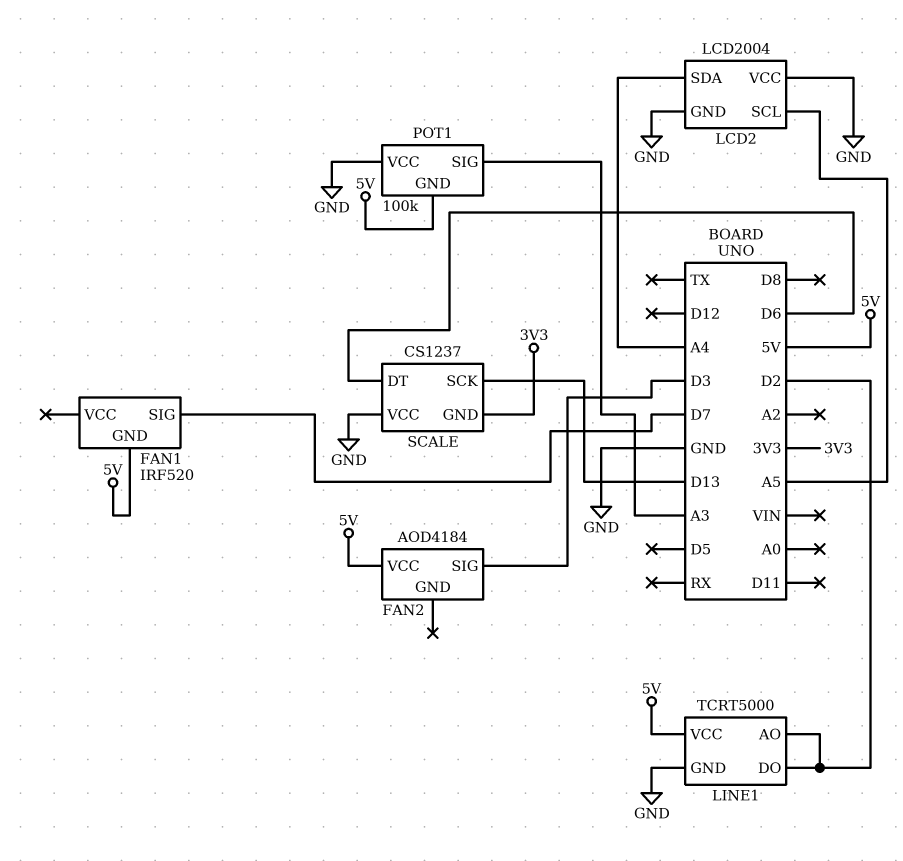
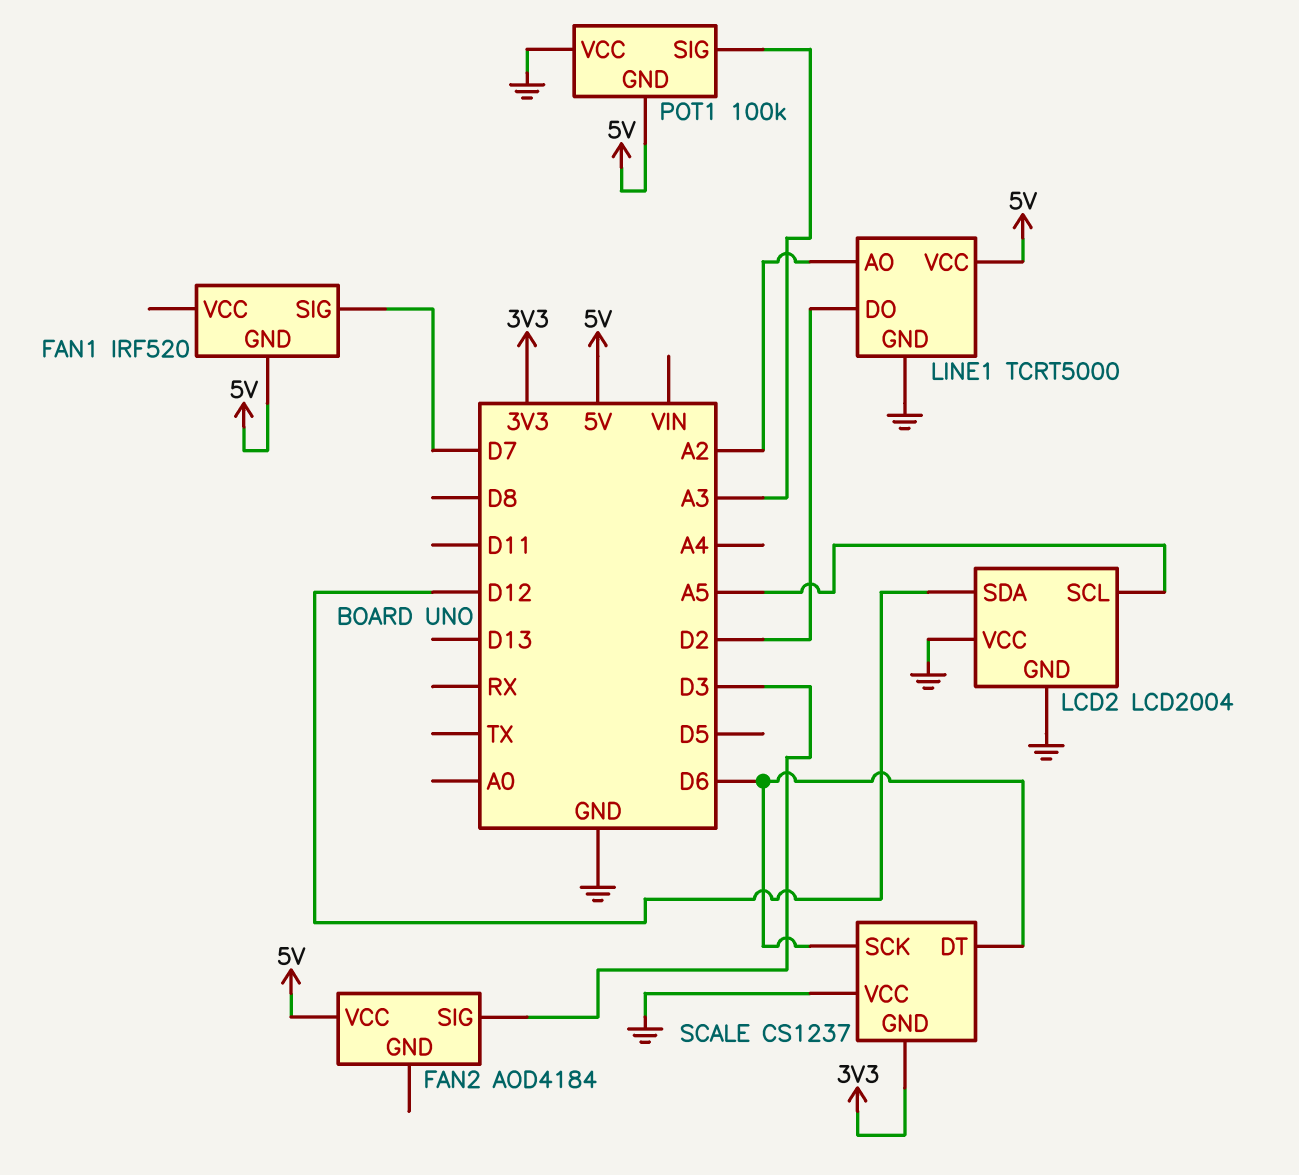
LCD2 pin SDA: A4 -> D12
LINE1 pin AO: D2 -> A2
SCALE pin SCK: D13 -> D6

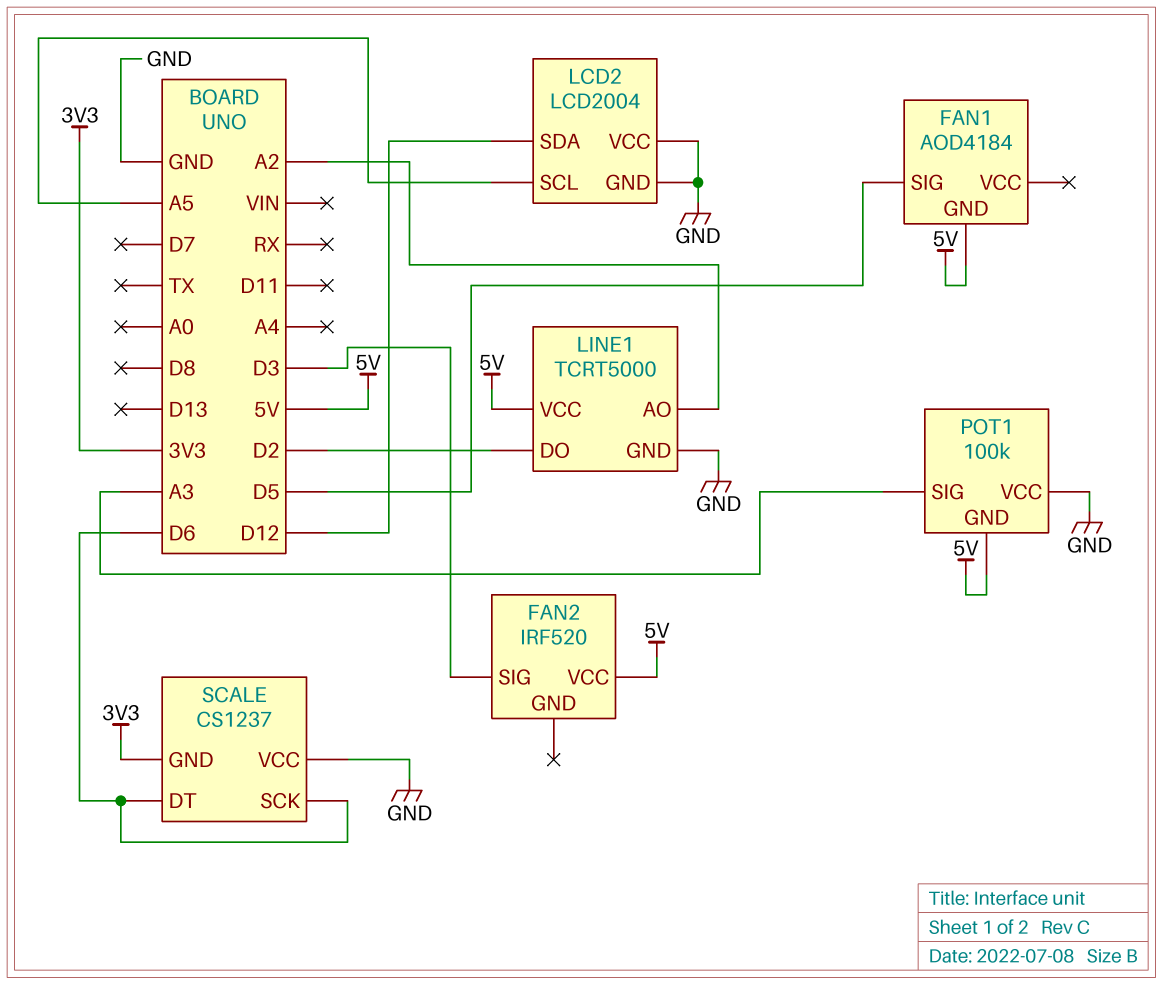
FAN1: IRF520 -> AOD4184
FAN1 pin SIG: D7 -> D5
FAN2: AOD4184 -> IRF520

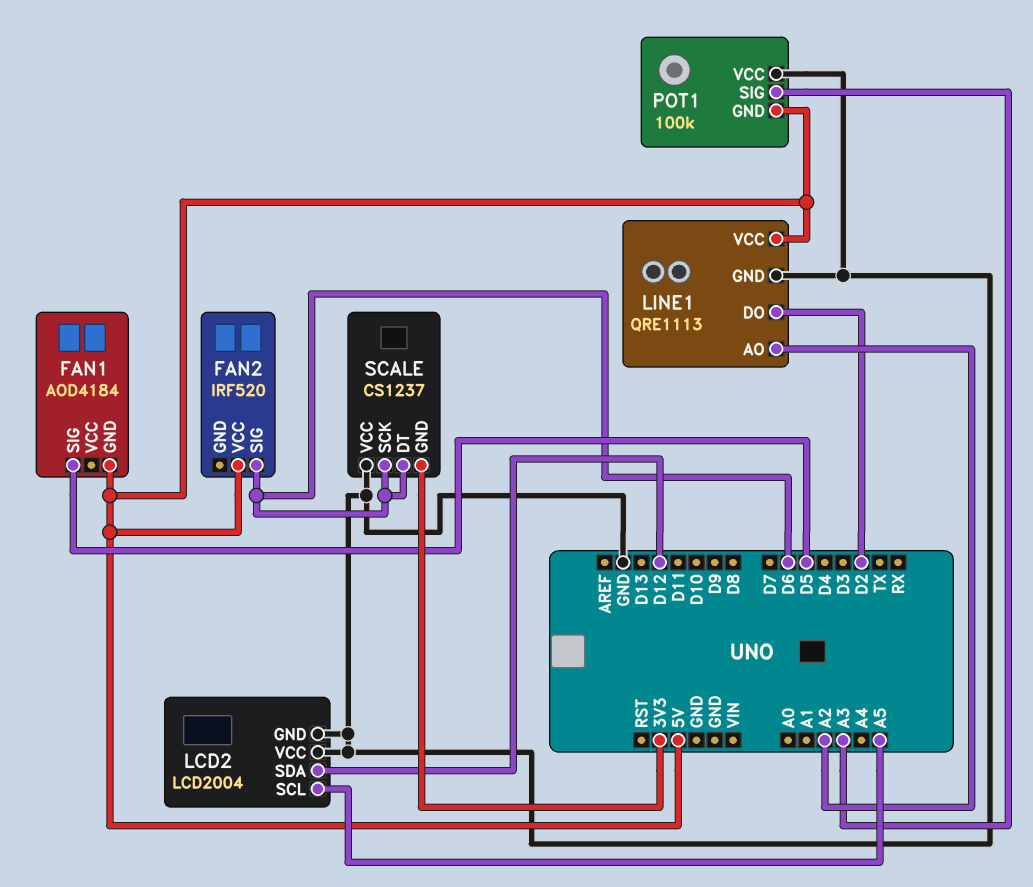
FAN2 pin SIG: D3 -> D6
LINE1: TCRT5000 -> QRE1113

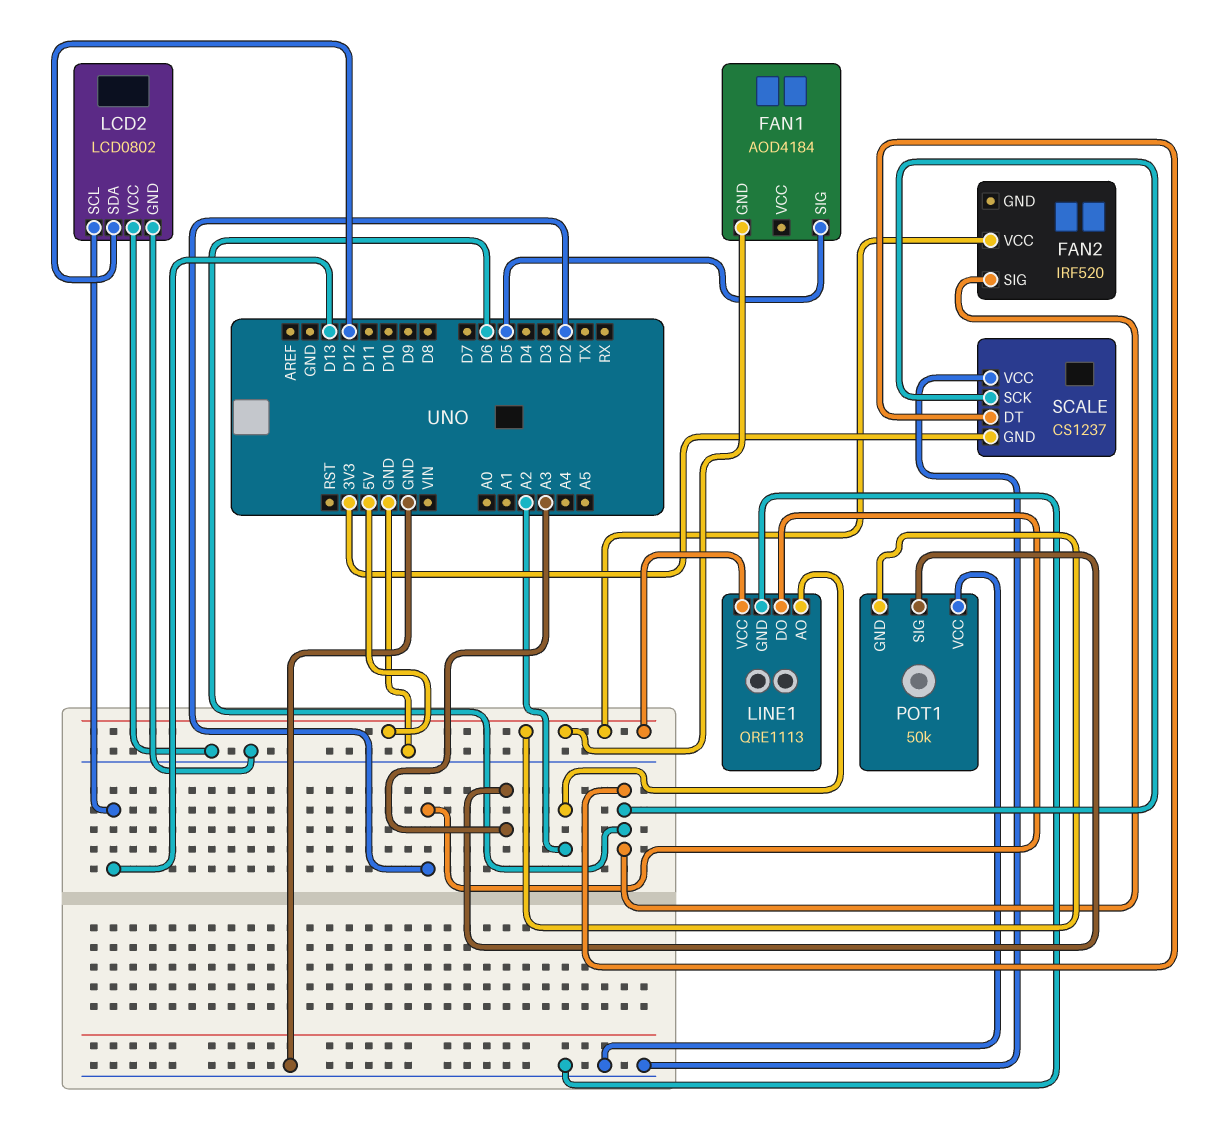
LCD2: LCD2004 -> LCD0802
LCD2 pin SCL: A5 -> D13
POT1: 100k -> 50k

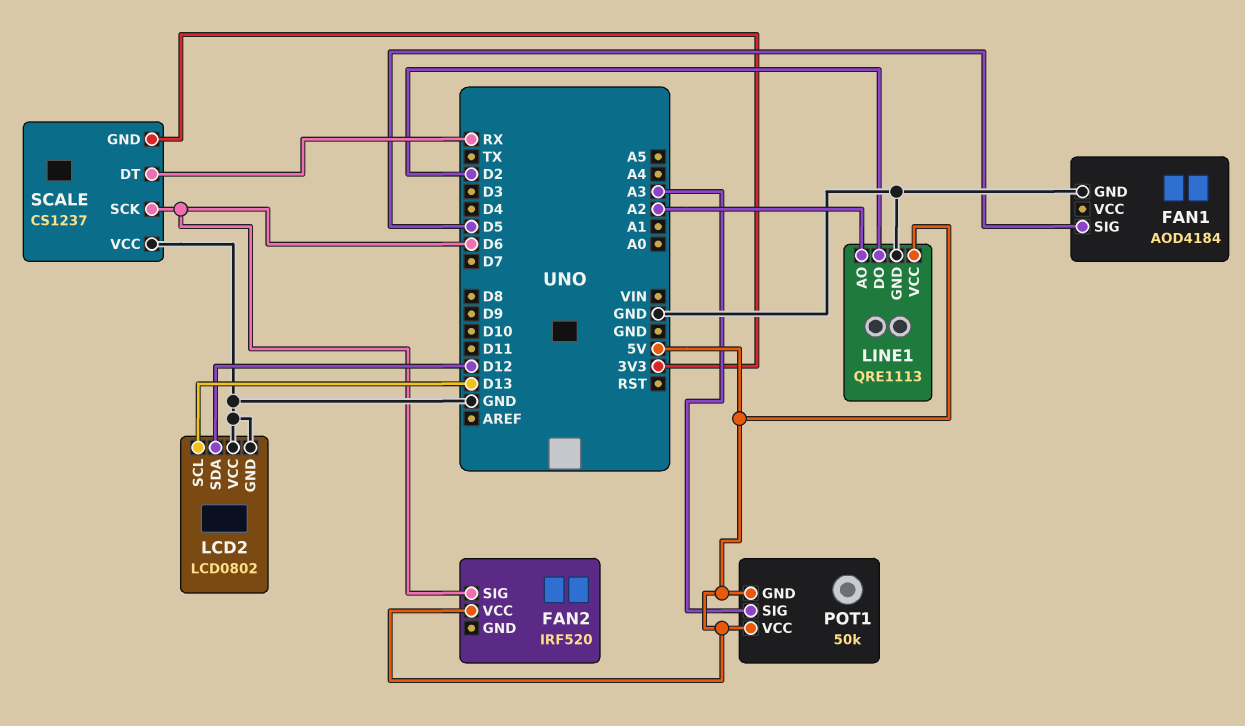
FAN1 pin GND: 5V -> GND
POT1 pin VCC: GND -> 5V
SCALE pin DT: D6 -> RX

